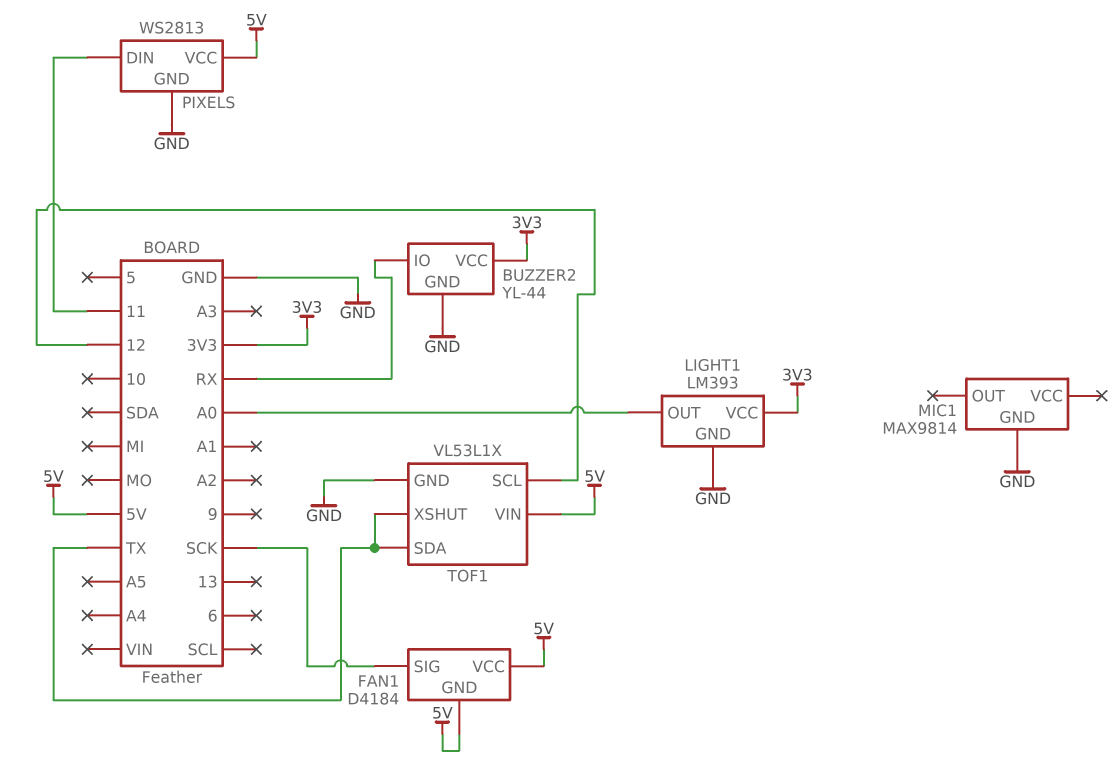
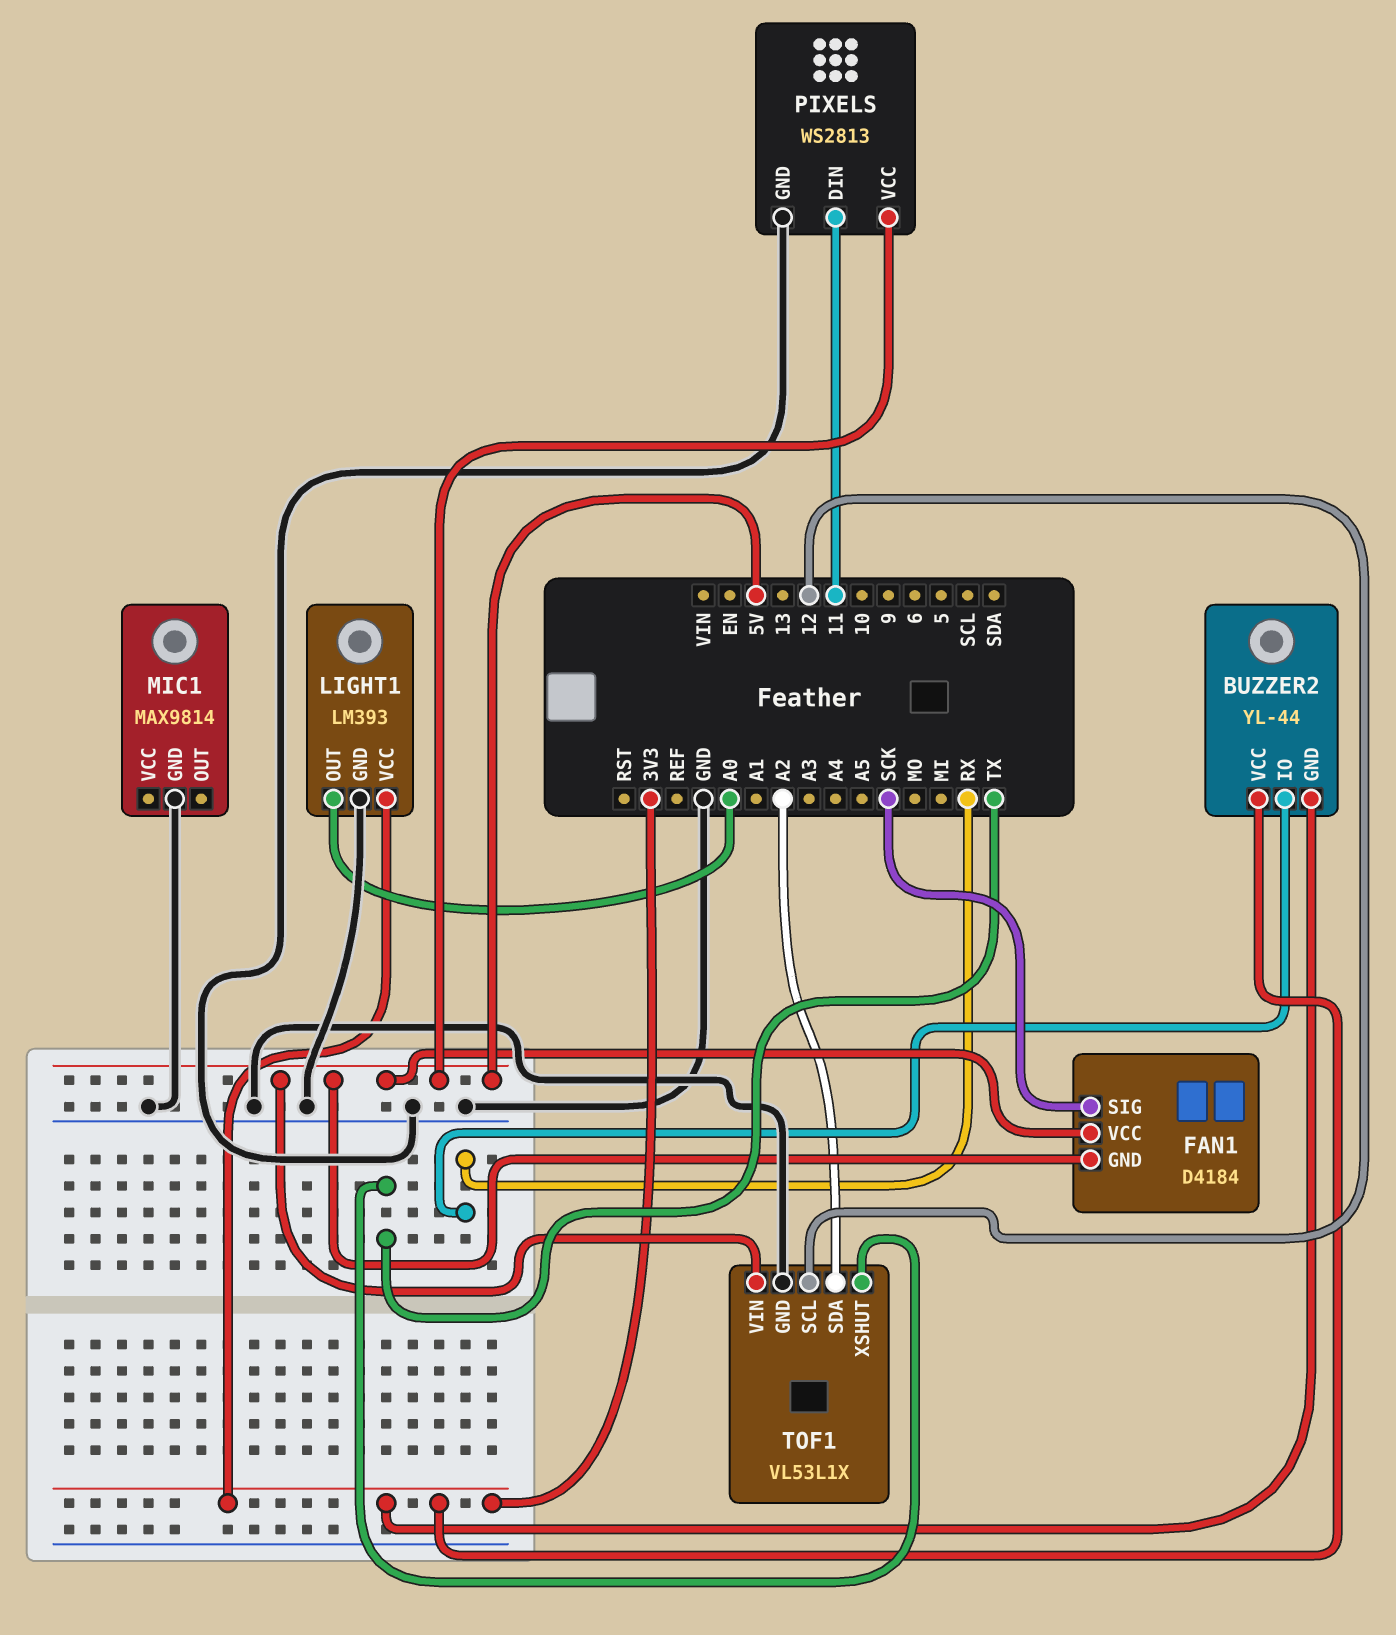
BUZZER2 pin GND: GND -> 3V3
TOF1 pin SDA: TX -> A2

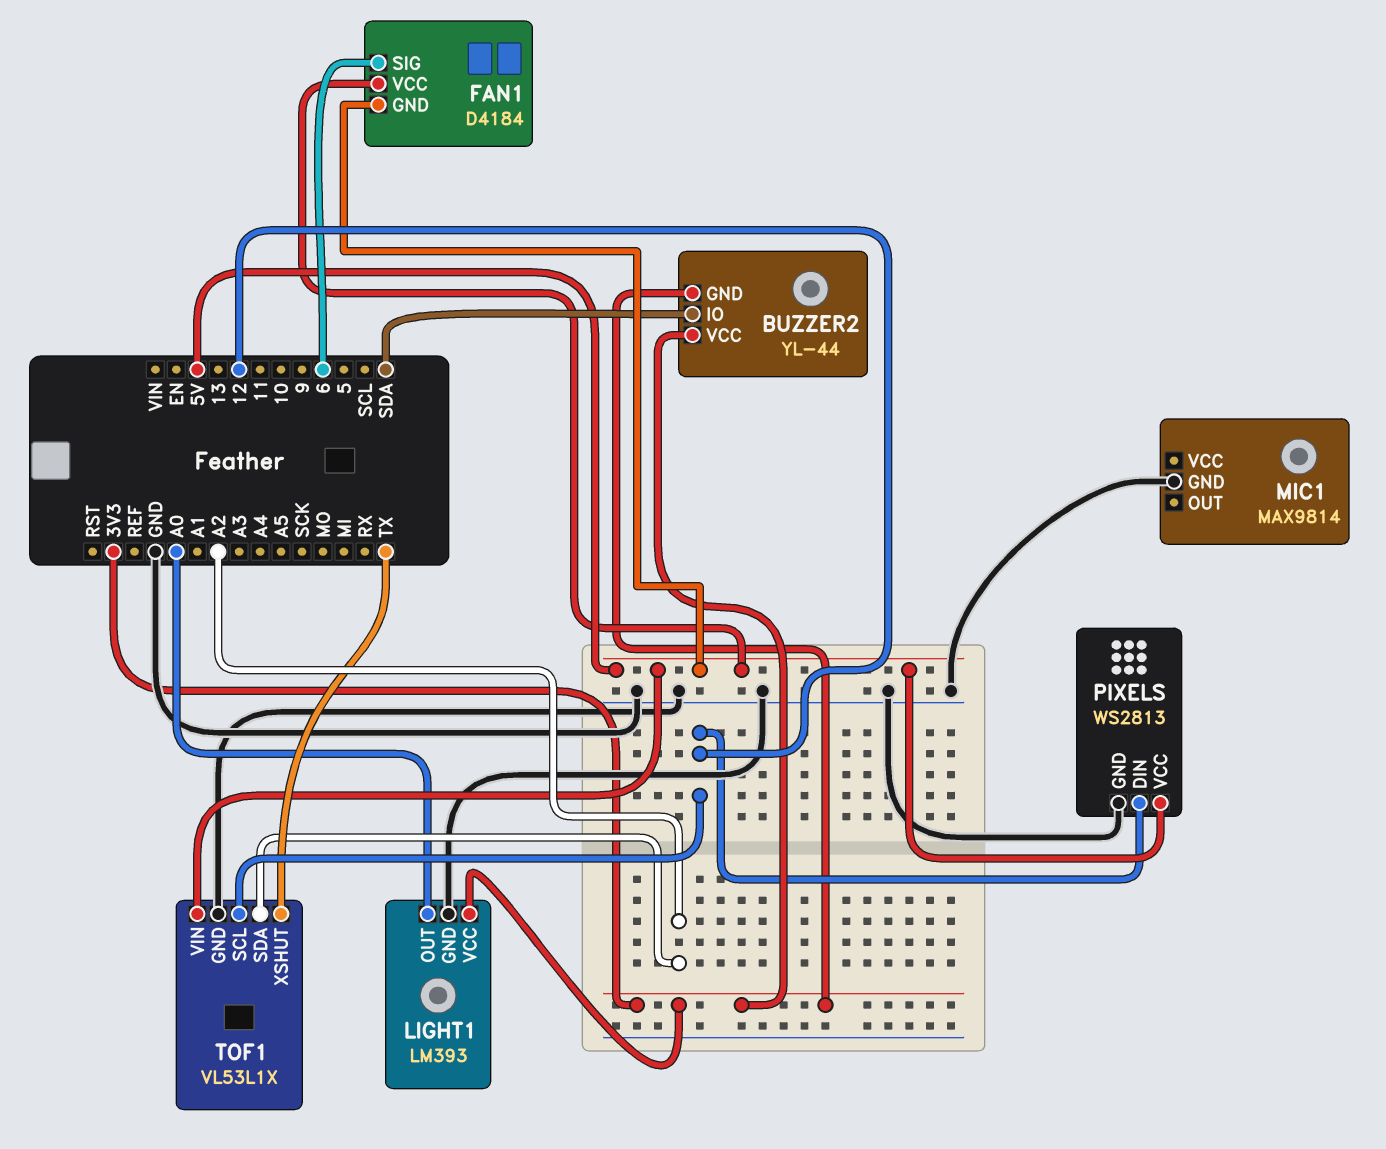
BUZZER2 pin IO: RX -> SDA
FAN1 pin SIG: SCK -> 6
PIXELS pin DIN: 11 -> 12

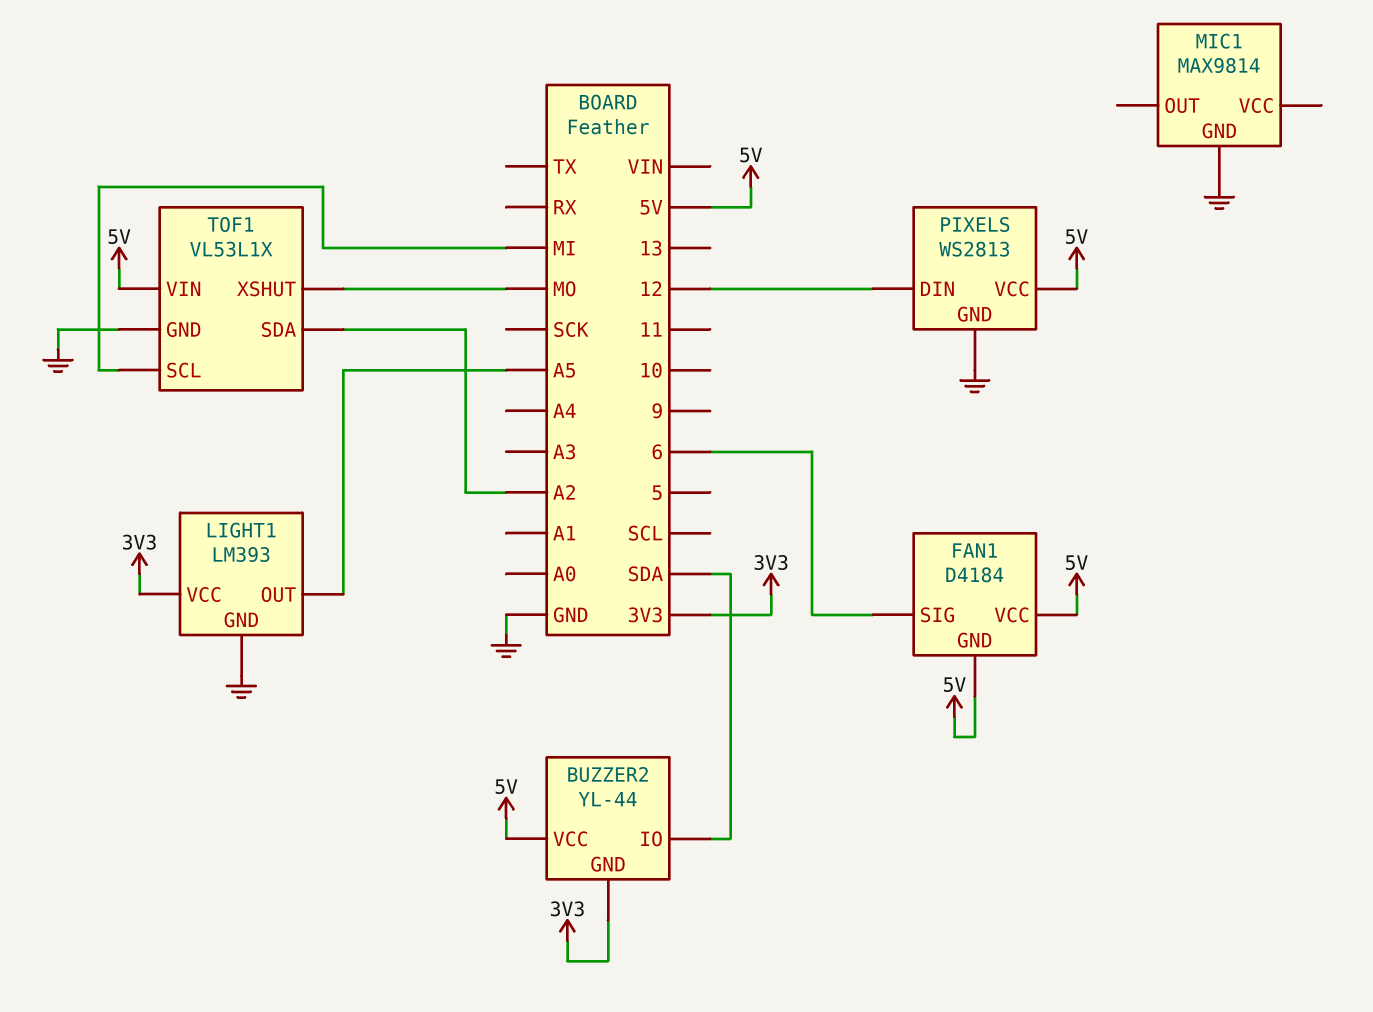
BUZZER2 pin VCC: 3V3 -> 5V
LIGHT1 pin OUT: A0 -> A5
TOF1 pin SCL: 12 -> MI
TOF1 pin XSHUT: TX -> MO

